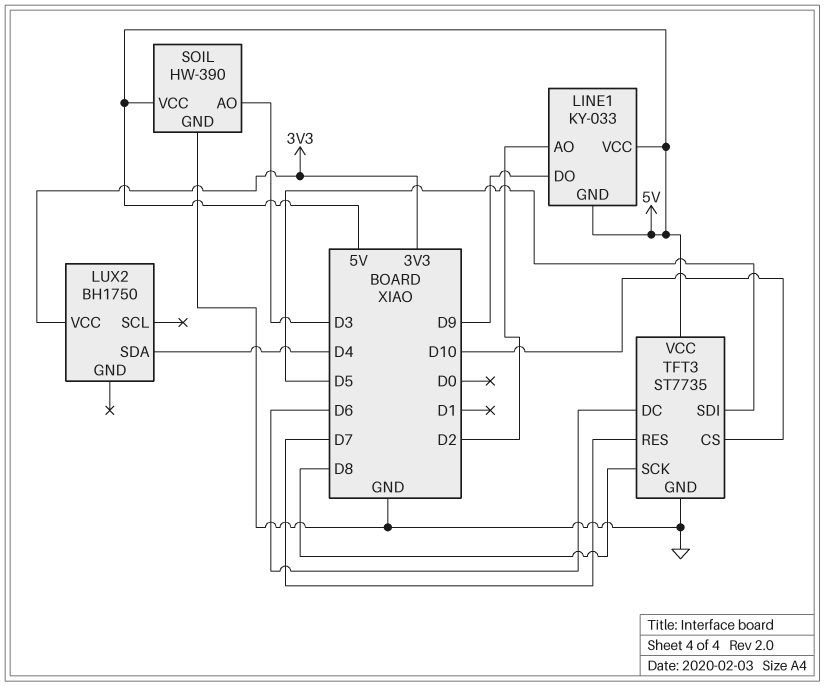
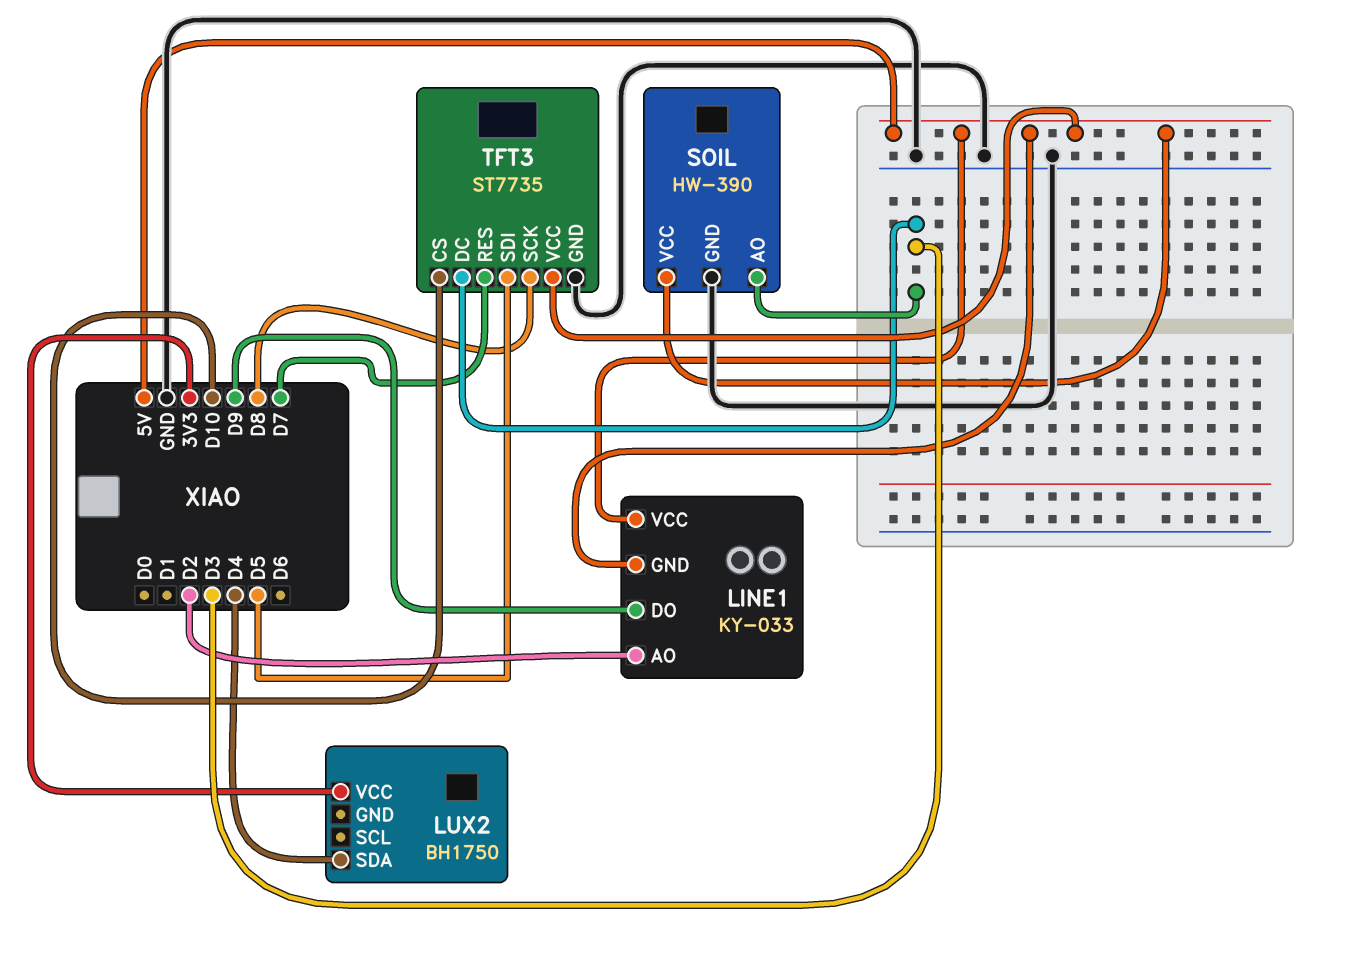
TFT3 pin DC: D6 -> D3

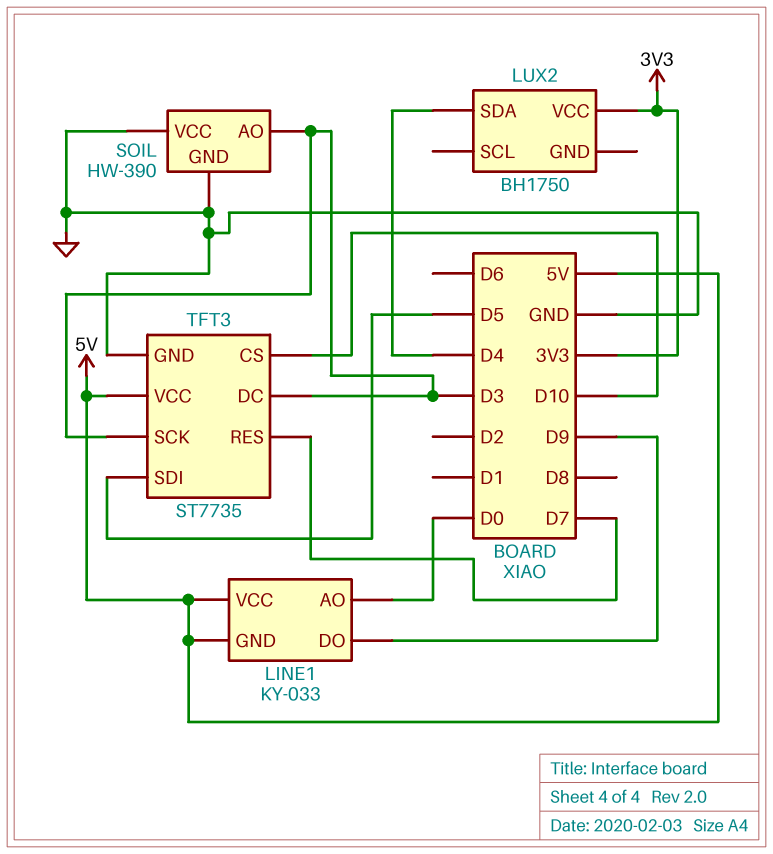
LINE1 pin AO: D2 -> D0
SOIL pin VCC: 5V -> GND
TFT3 pin SCK: D8 -> D3

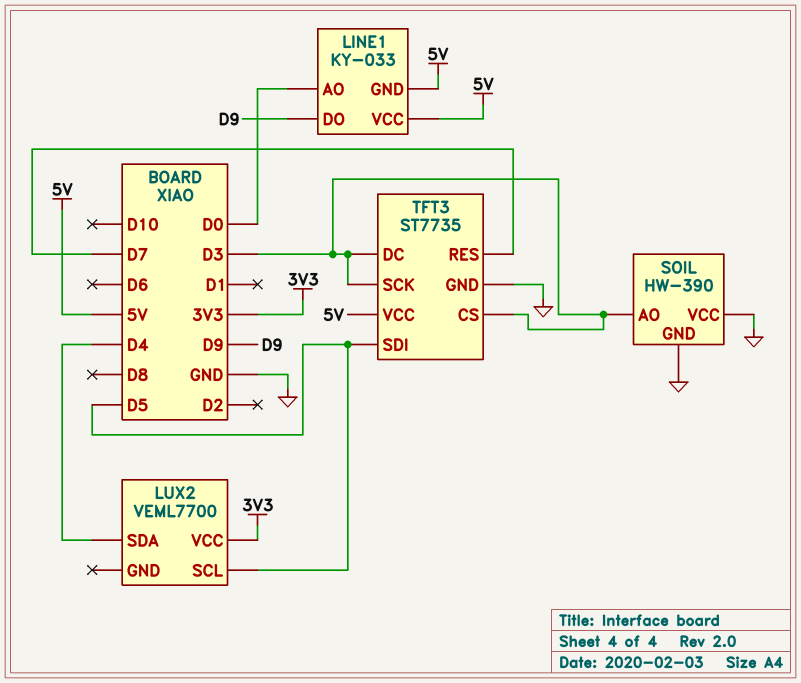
LUX2: BH1750 -> VEML7700
LUX2 pin SCL: none -> D5
TFT3 pin CS: D10 -> D3

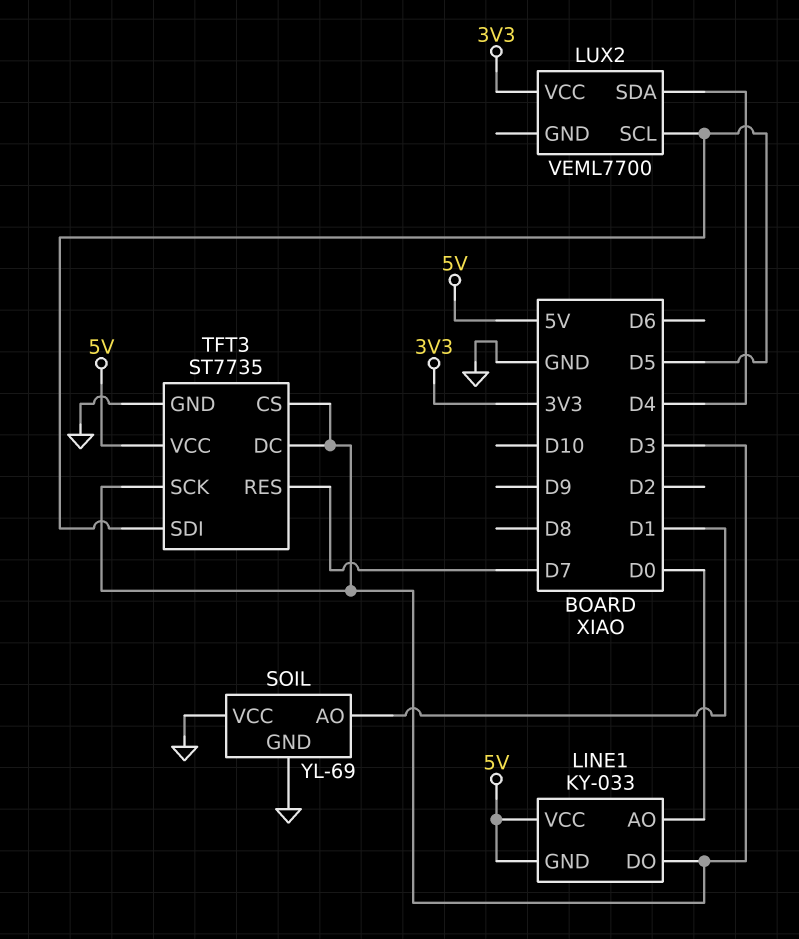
LINE1 pin DO: D9 -> D3
SOIL: HW-390 -> YL-69
SOIL pin AO: D3 -> D1

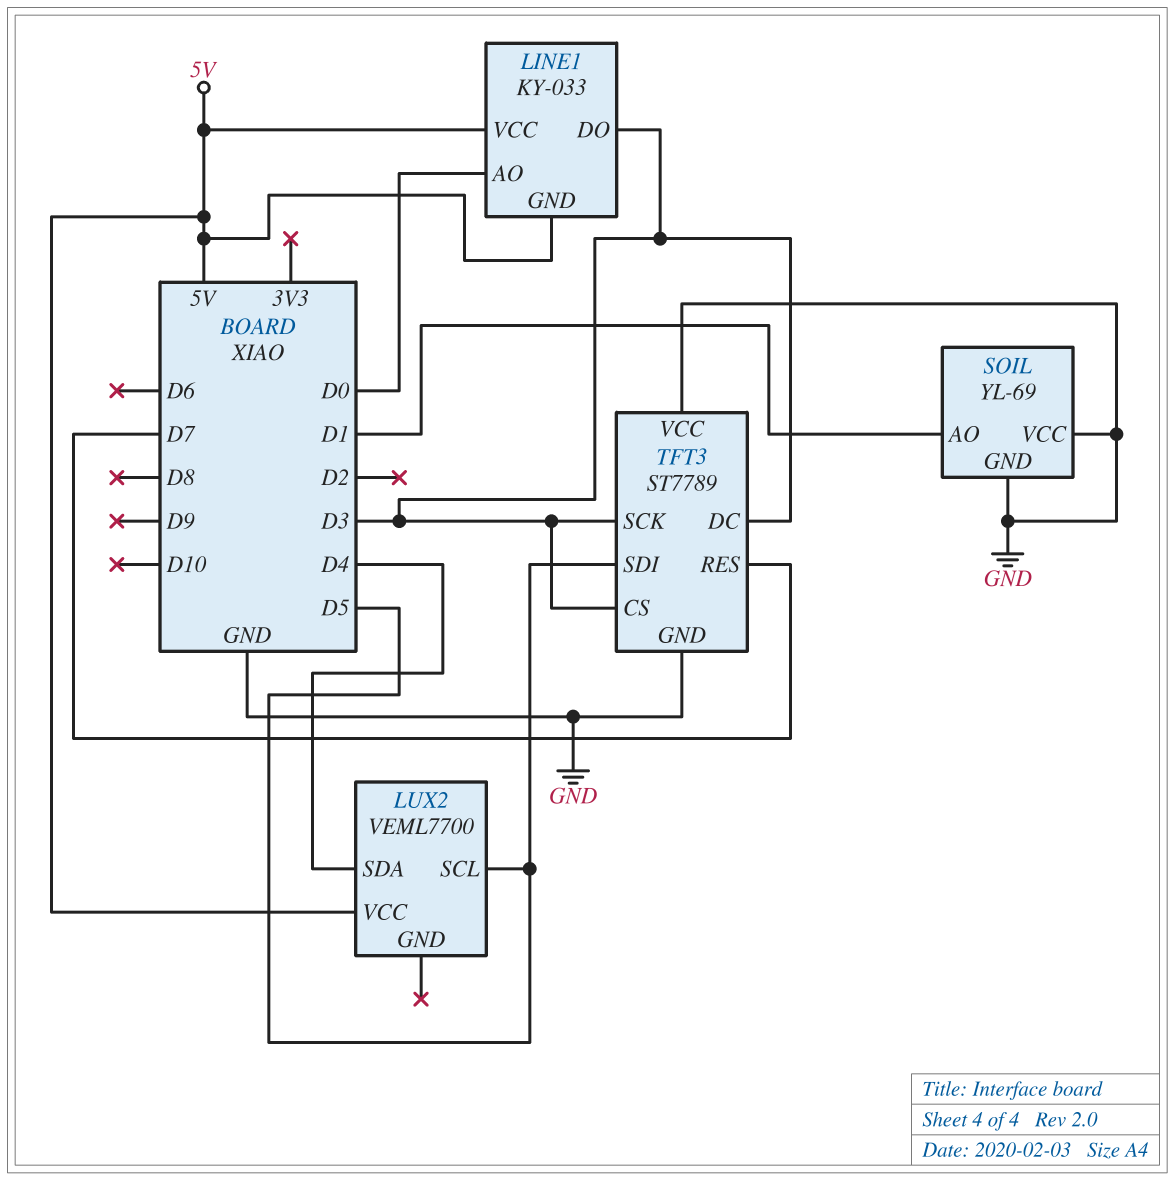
LUX2 pin VCC: 3V3 -> 5V
TFT3: ST7735 -> ST7789
TFT3 pin VCC: 5V -> GND

